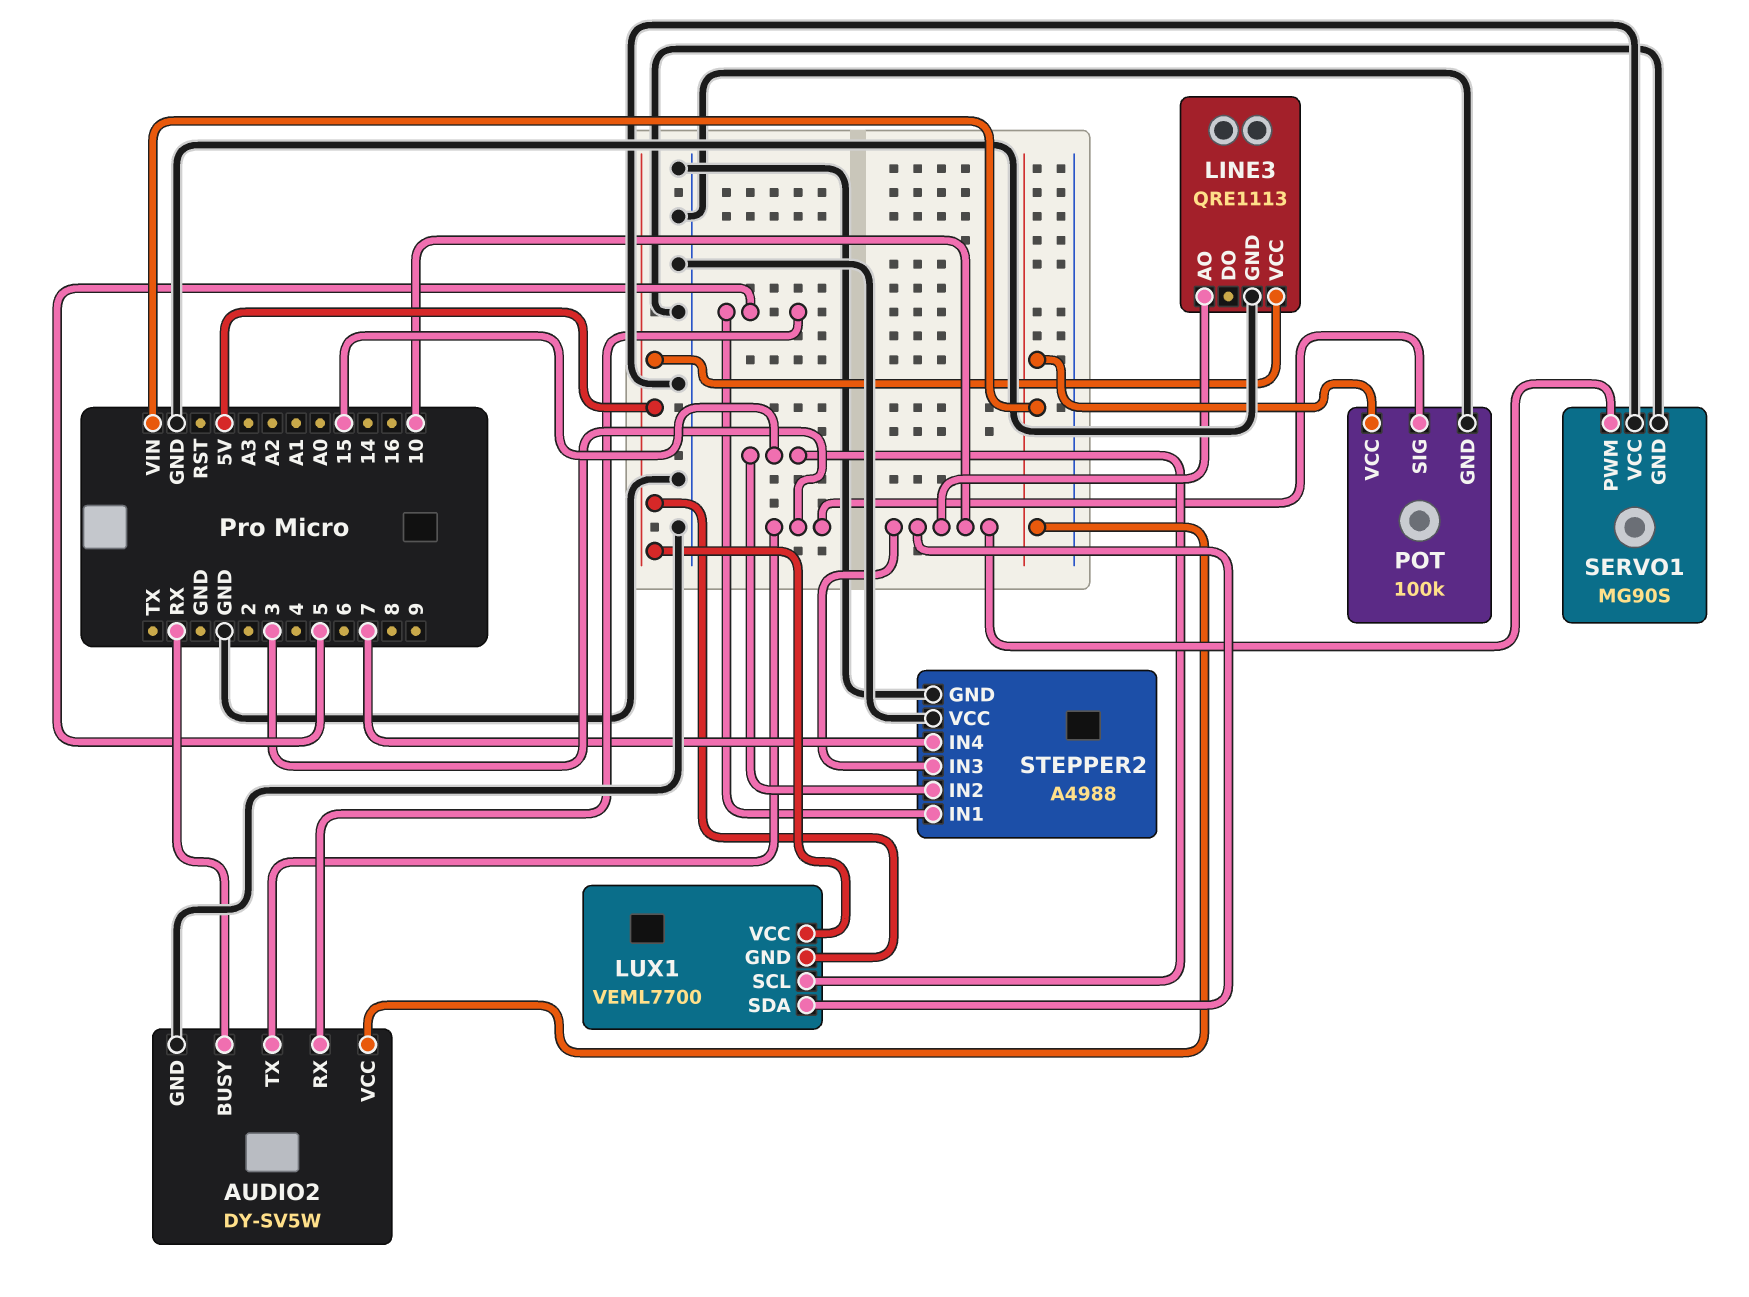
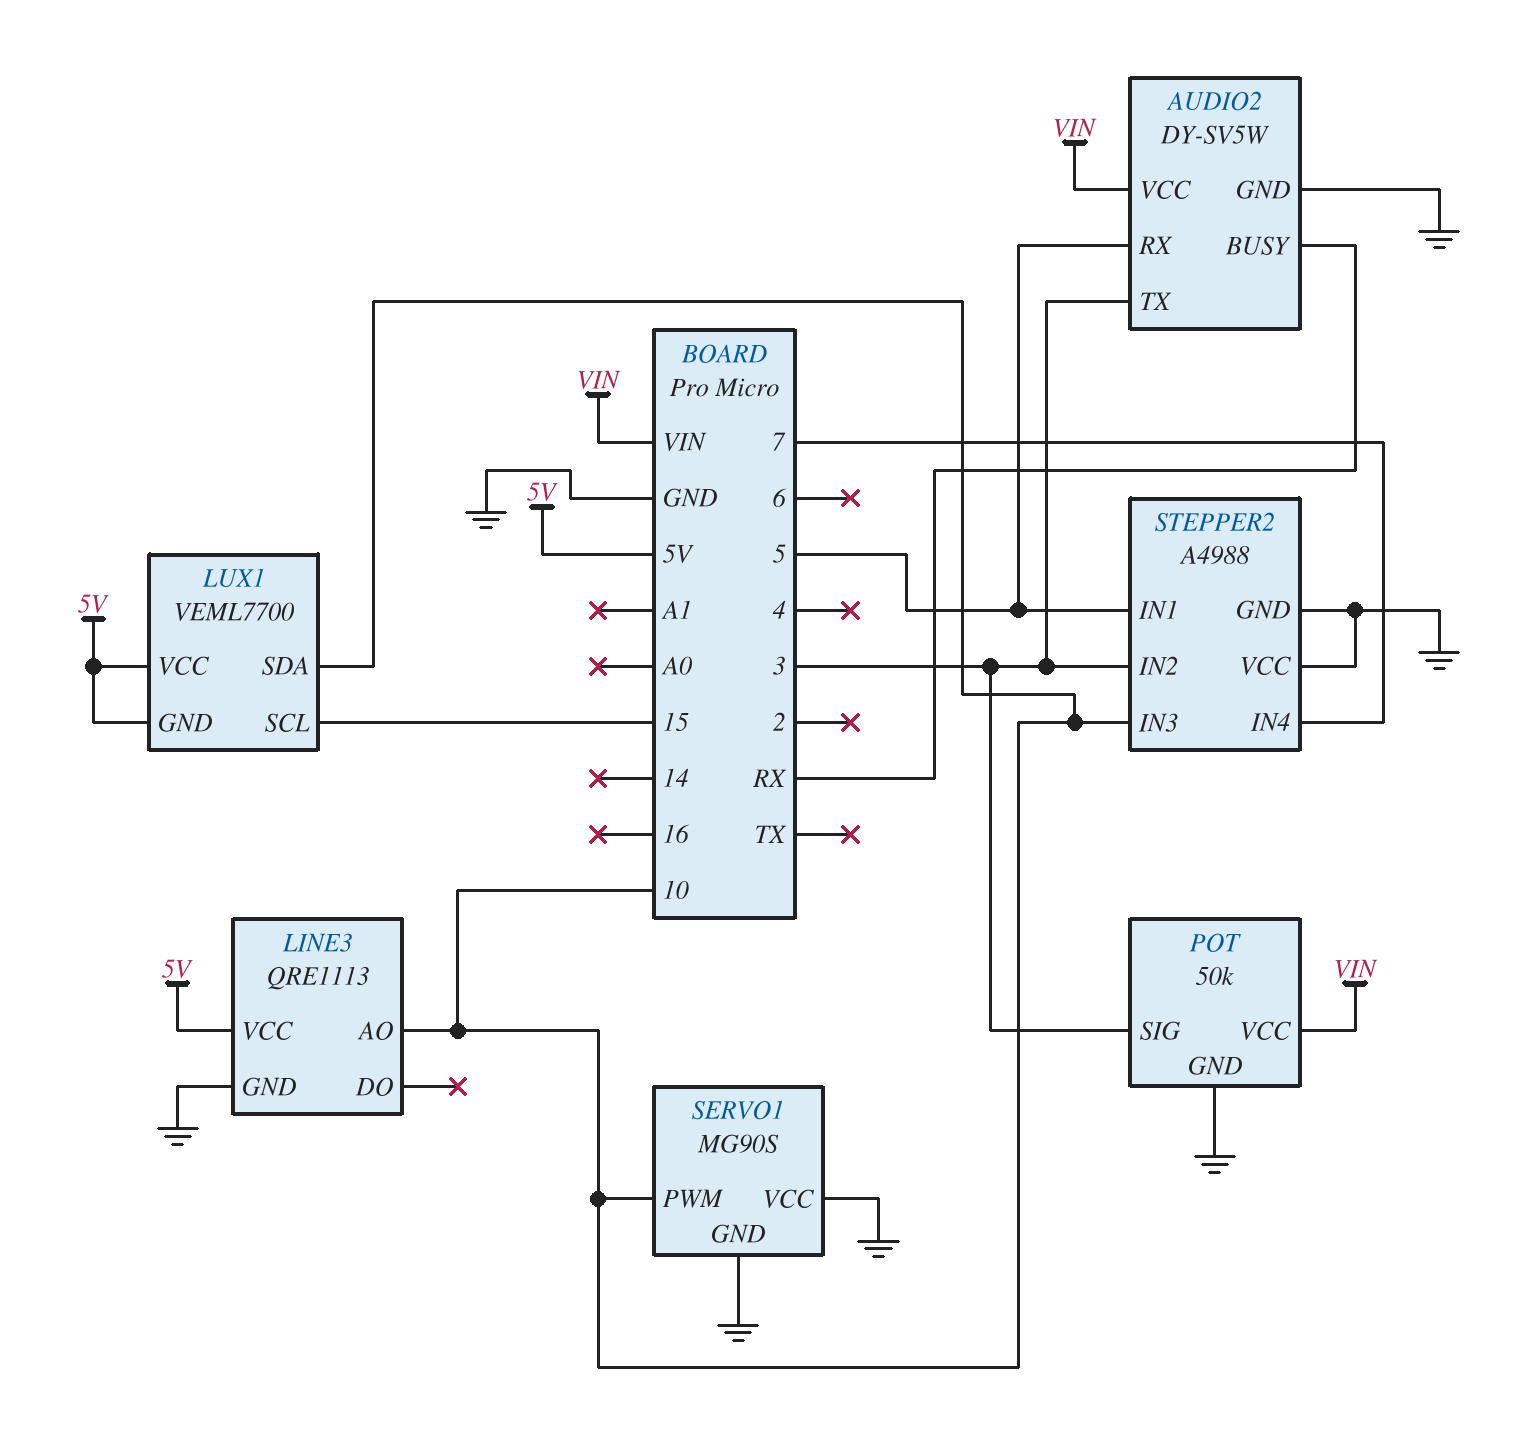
POT: 100k -> 50k
STEPPER2 pin IN2: 15 -> 3

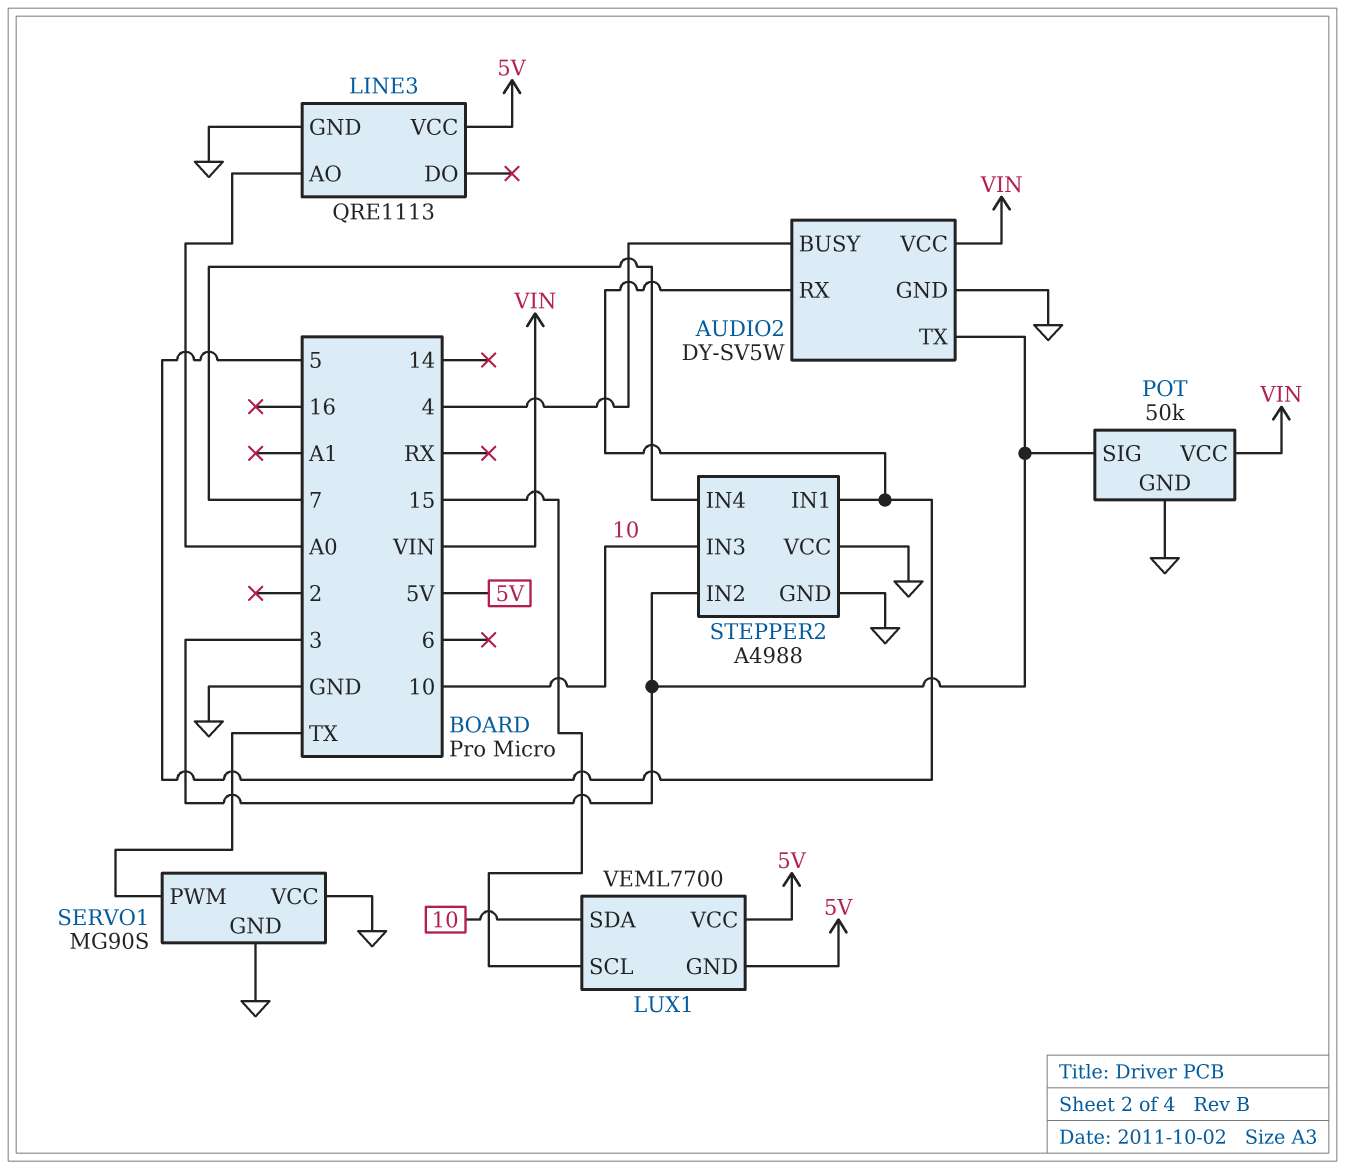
AUDIO2 pin BUSY: RX -> 4
LINE3 pin AO: 10 -> A0
SERVO1 pin PWM: 10 -> TX

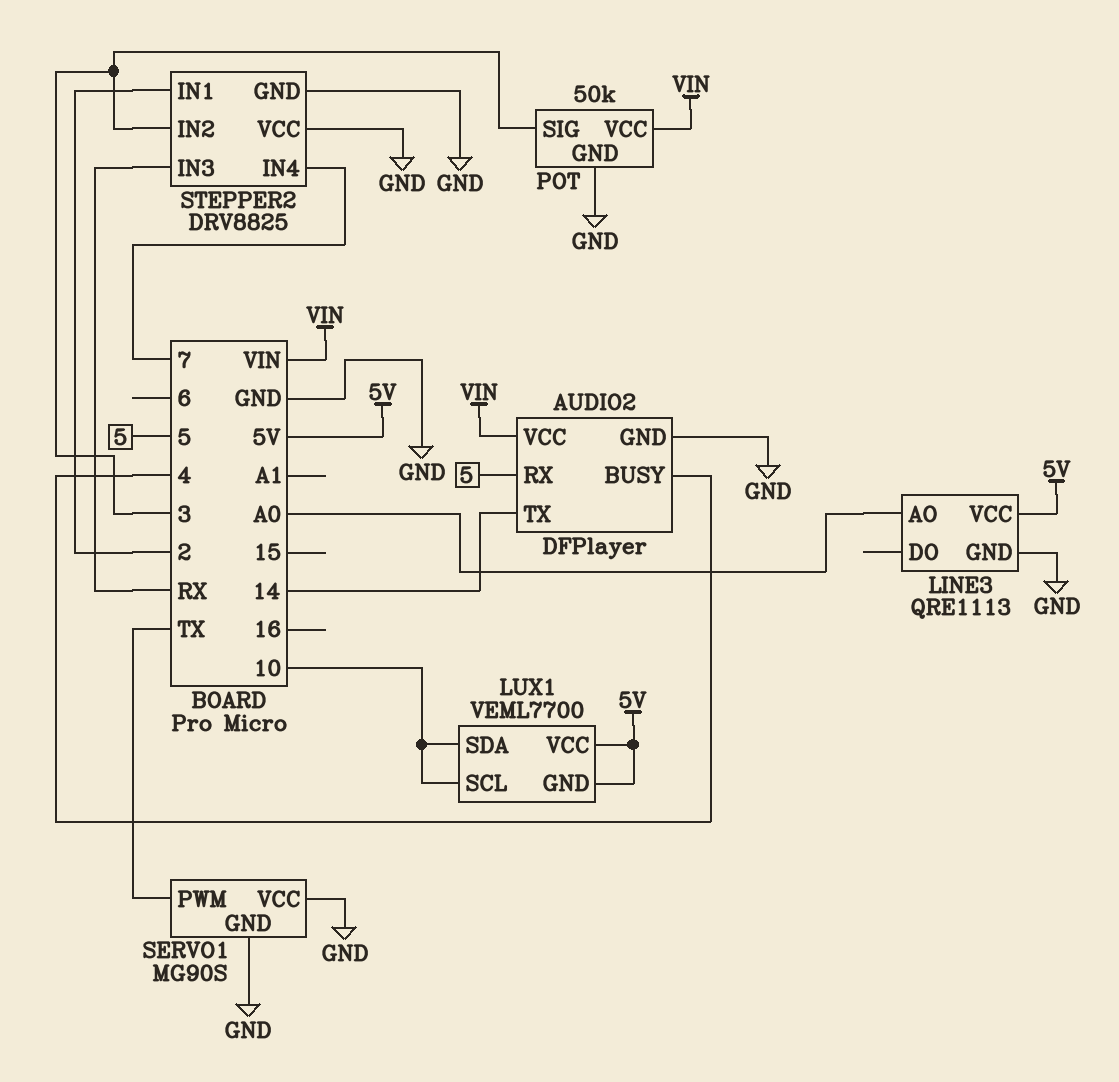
AUDIO2: DY-SV5W -> DFPlayer
AUDIO2 pin TX: 3 -> 14
LUX1 pin SCL: 15 -> 10
STEPPER2: A4988 -> DRV8825
STEPPER2 pin IN1: 5 -> 2
STEPPER2 pin IN3: 10 -> RX

